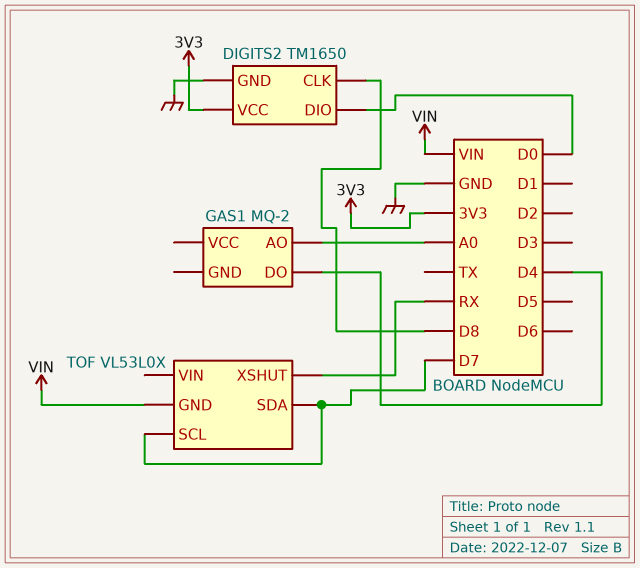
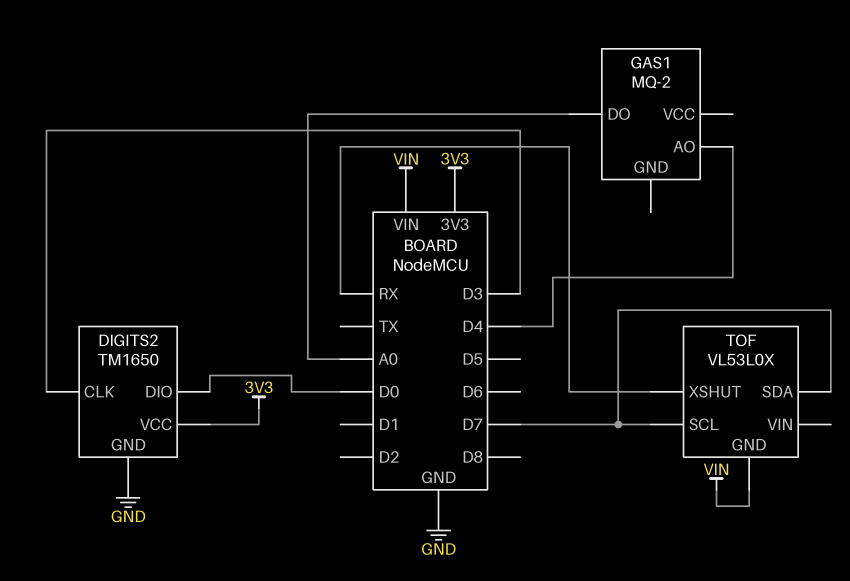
DIGITS2 pin CLK: D8 -> D3
GAS1 pin AO: A0 -> D4
GAS1 pin DO: D4 -> A0

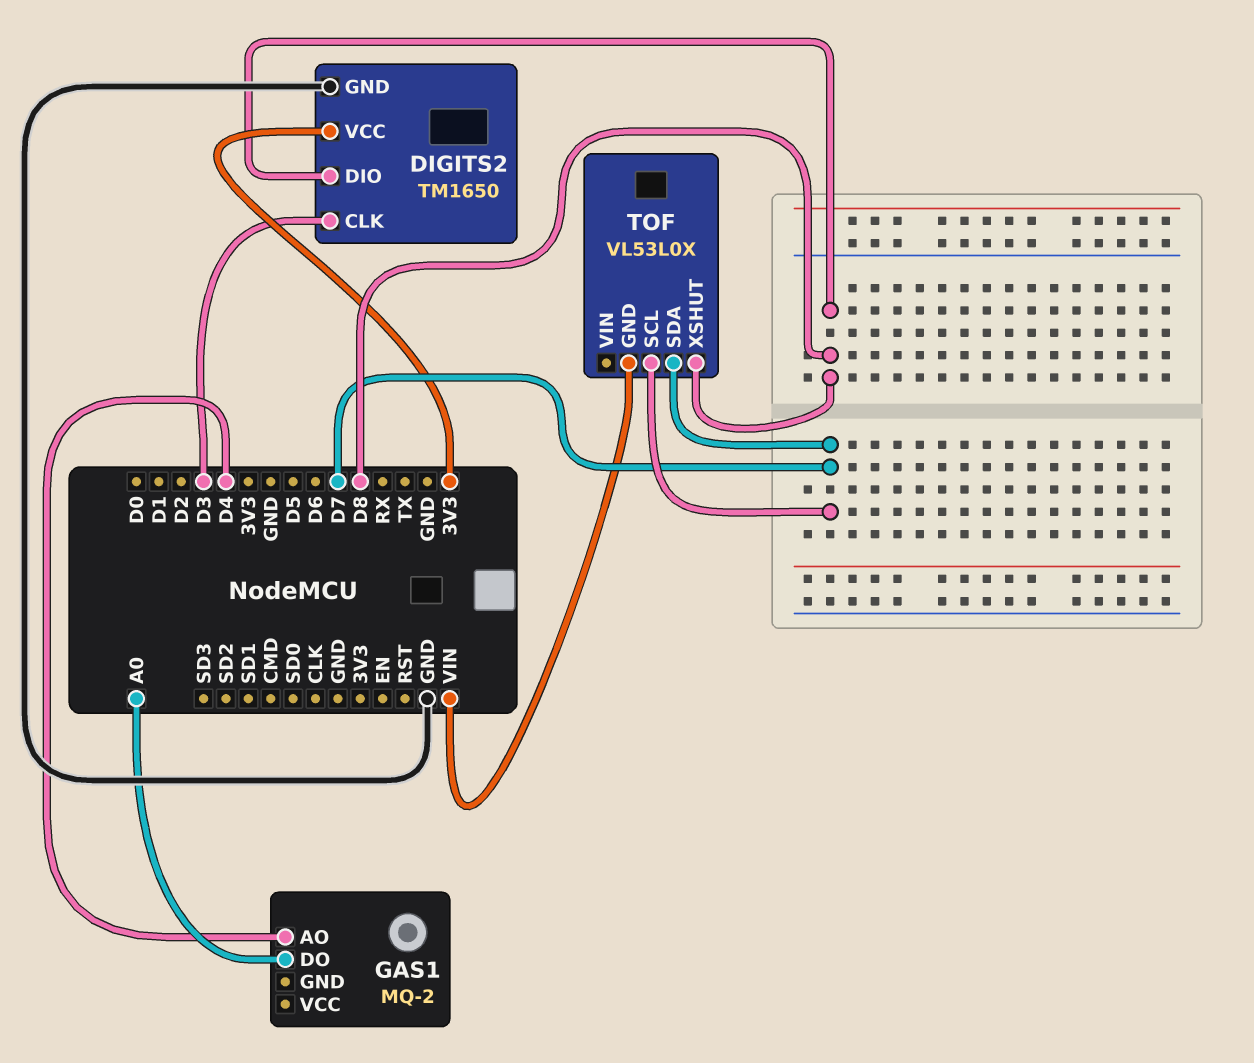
DIGITS2 pin DIO: D0 -> D8
TOF pin XSHUT: RX -> D8

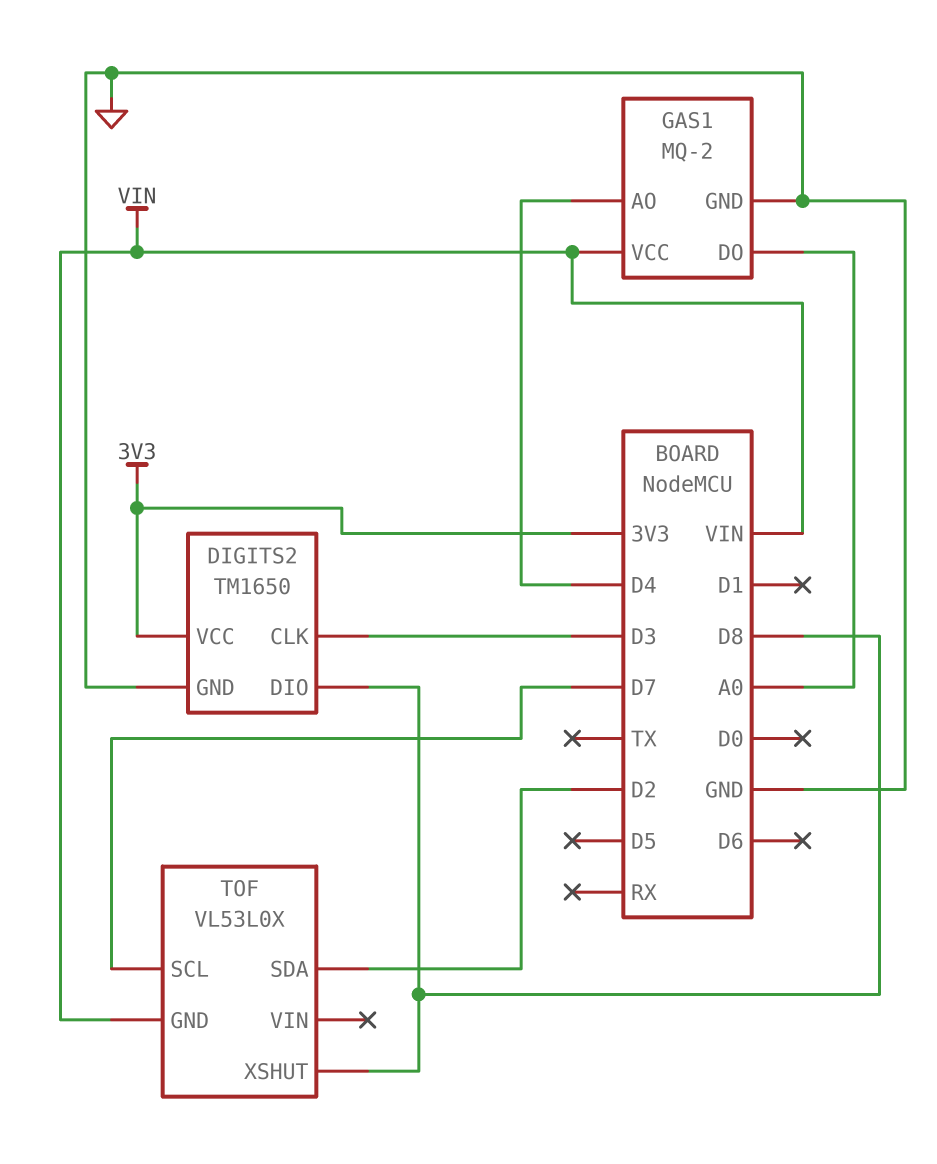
GAS1 pin GND: none -> GND
GAS1 pin VCC: none -> VIN
TOF pin SDA: D7 -> D2

